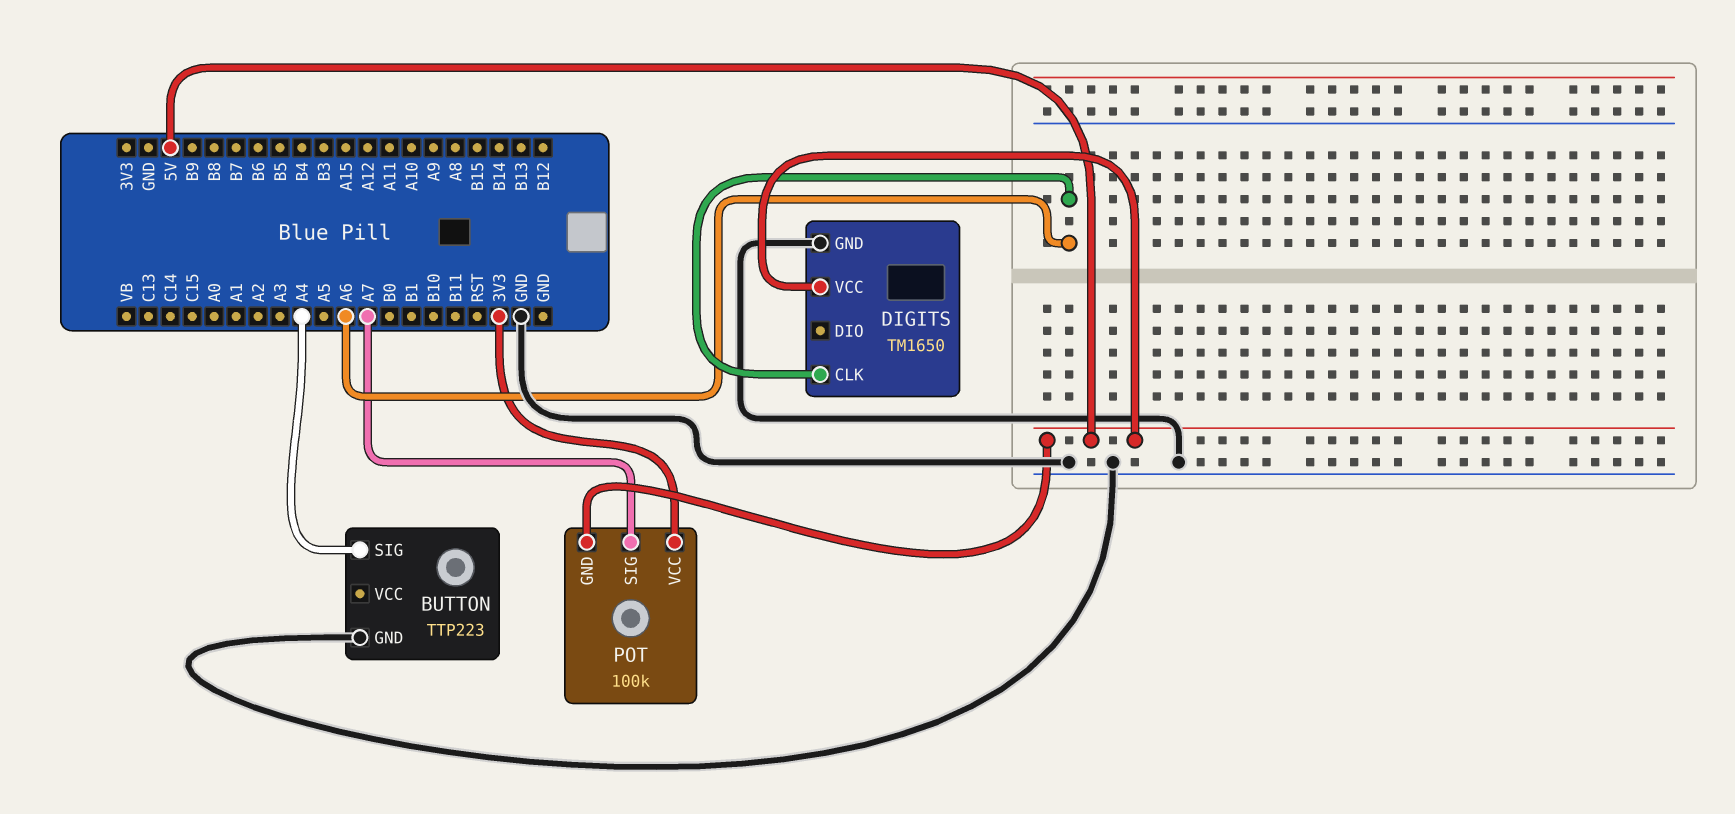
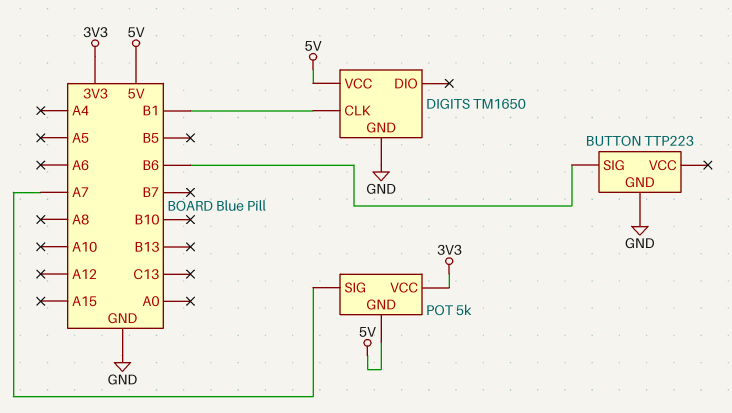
BUTTON pin SIG: A4 -> B6
DIGITS pin CLK: A6 -> B1
POT: 100k -> 5k

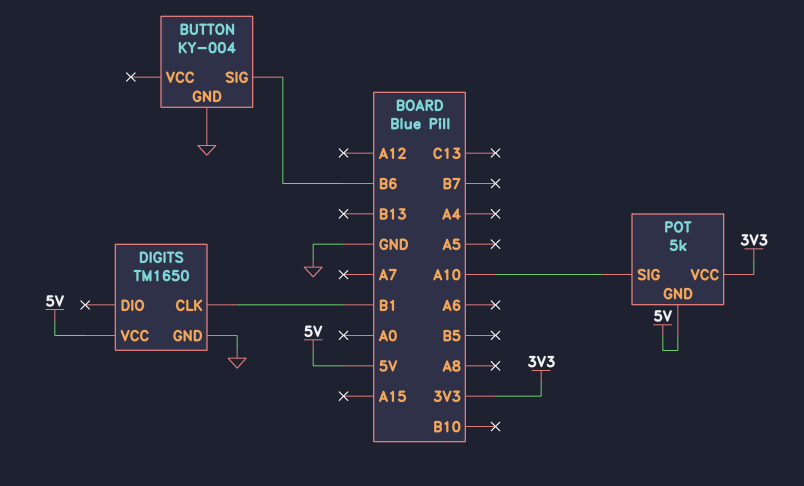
BUTTON: TTP223 -> KY-004
POT pin SIG: A7 -> A10

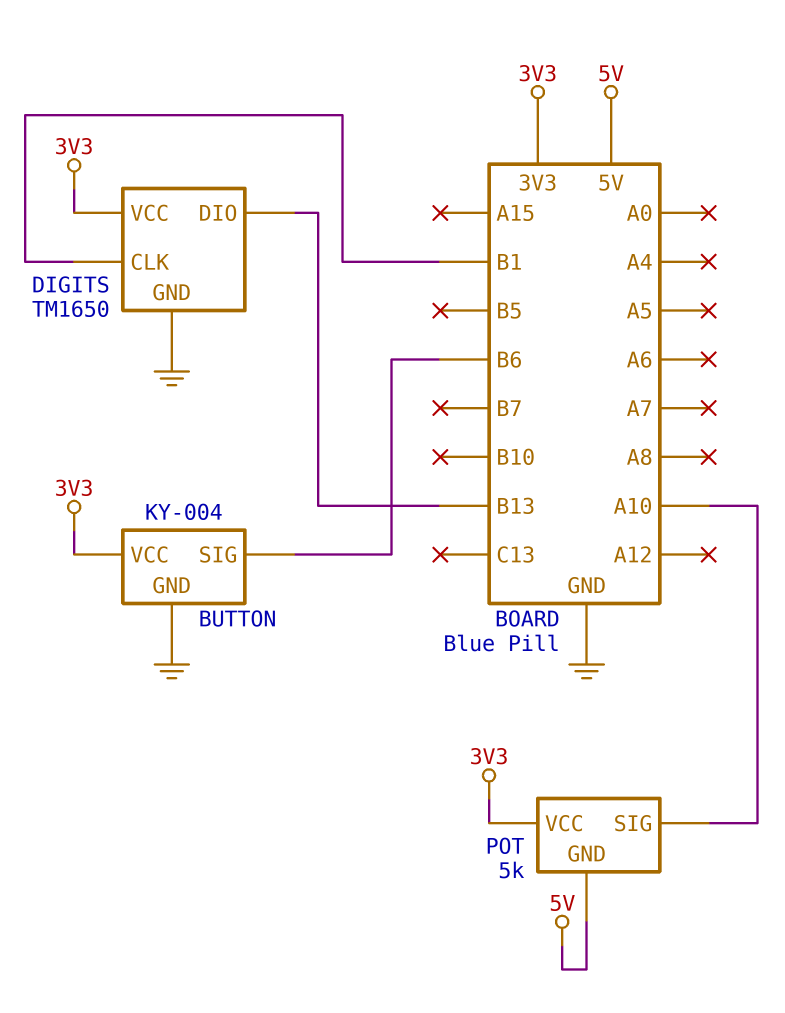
BUTTON pin VCC: none -> 3V3
DIGITS pin DIO: none -> B13
DIGITS pin VCC: 5V -> 3V3

